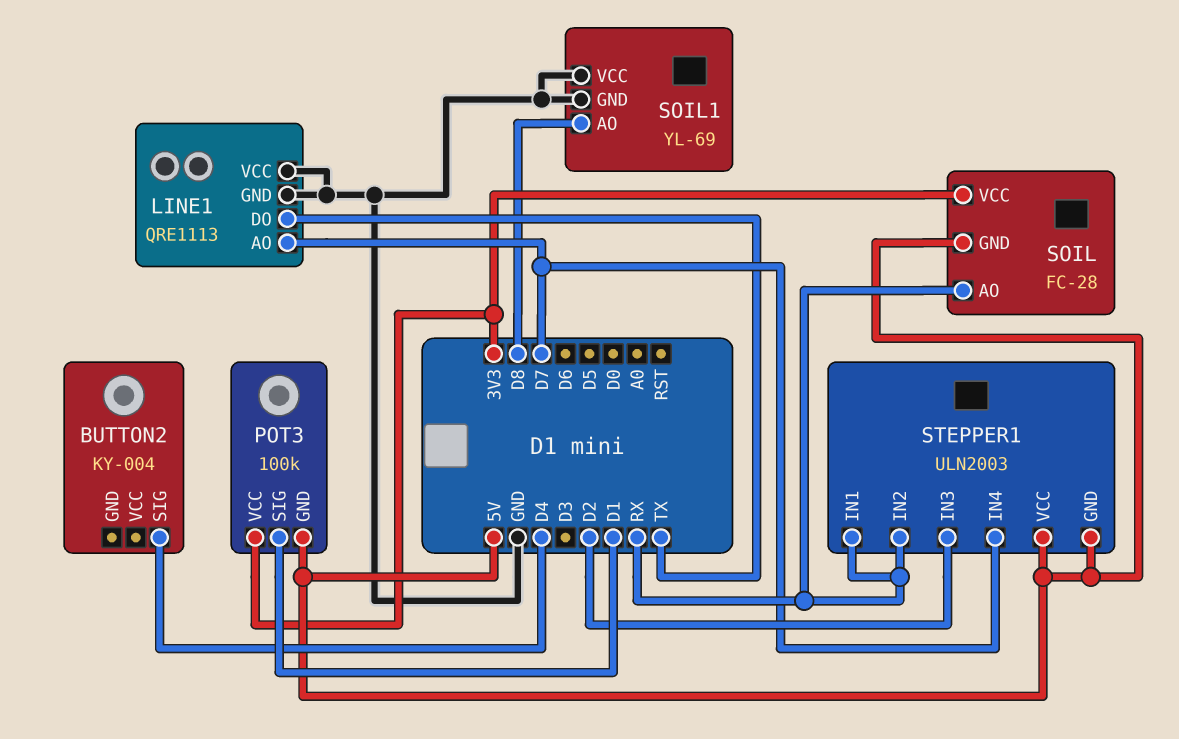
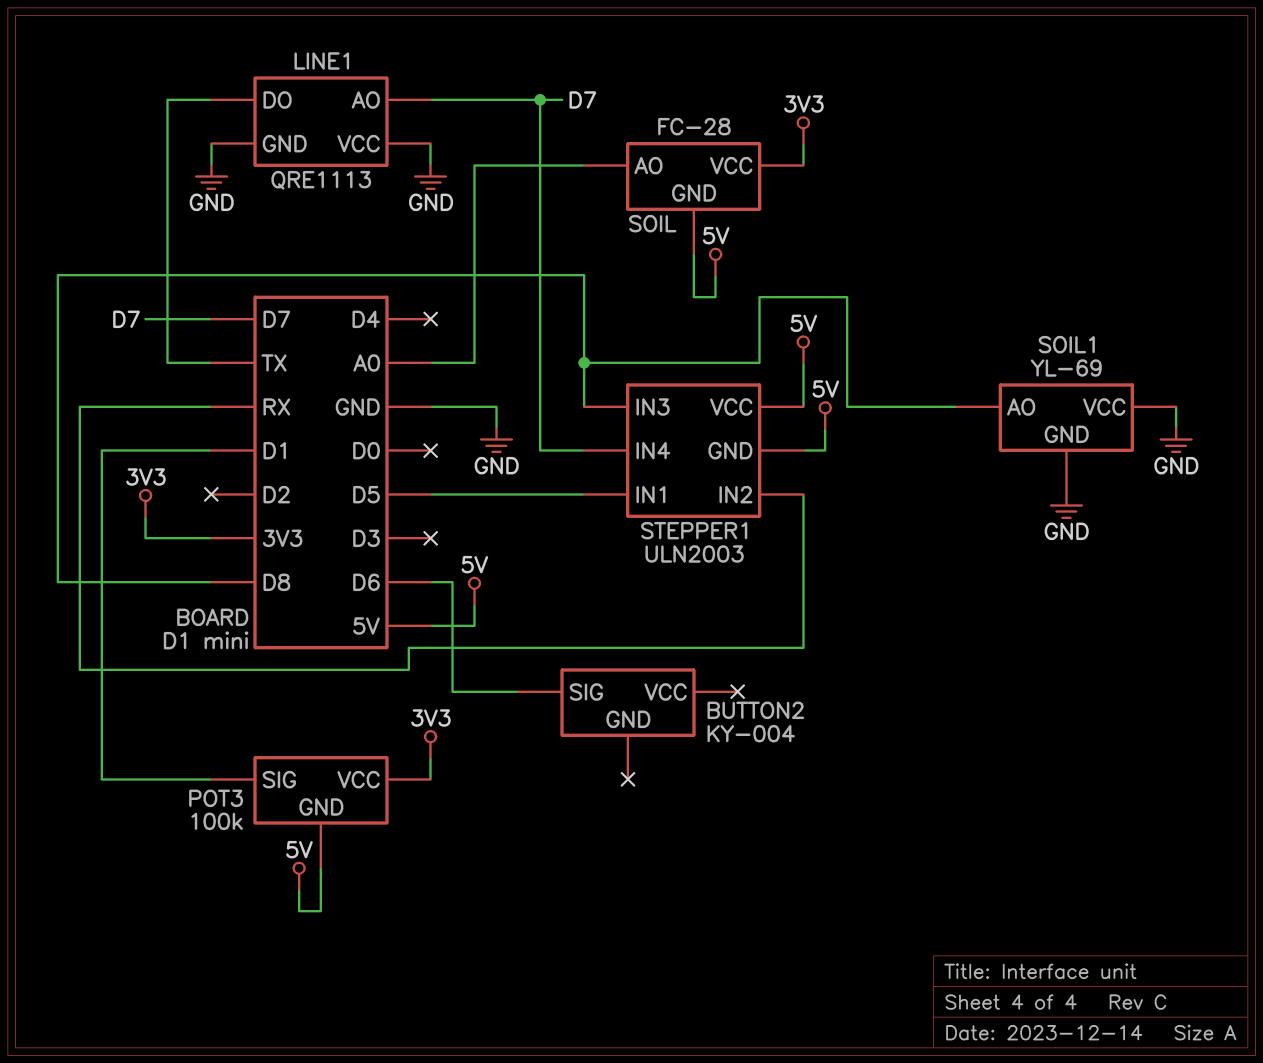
BUTTON2 pin SIG: D4 -> D6
SOIL pin AO: RX -> A0
STEPPER1 pin IN1: RX -> D5
STEPPER1 pin IN3: D2 -> D8

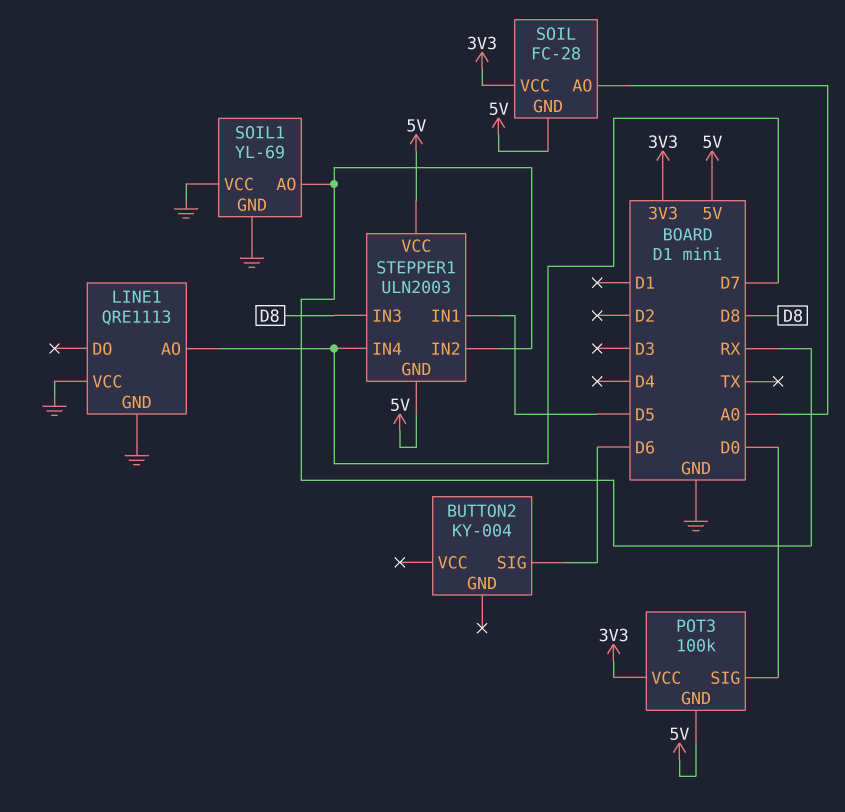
LINE1 pin DO: TX -> none
POT3 pin SIG: D1 -> D0
SOIL1 pin AO: D8 -> RX

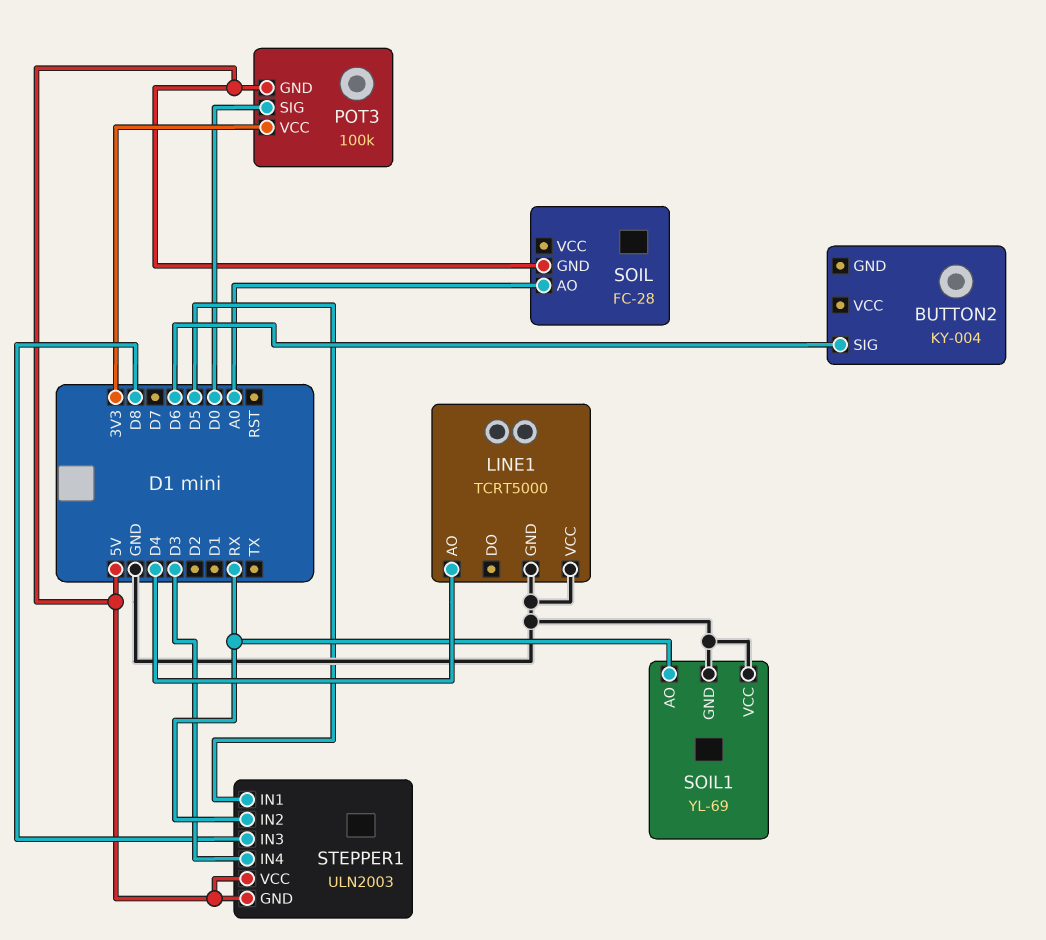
LINE1: QRE1113 -> TCRT5000
LINE1 pin AO: D7 -> D4
SOIL pin VCC: 3V3 -> none
STEPPER1 pin IN4: D7 -> D3

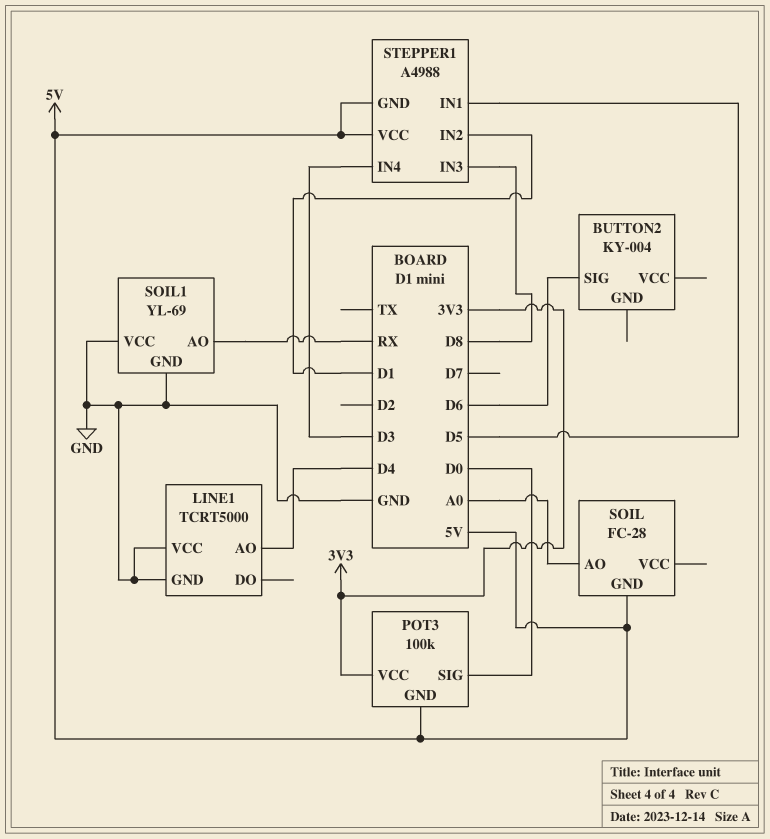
STEPPER1: ULN2003 -> A4988
STEPPER1 pin IN2: RX -> D1

